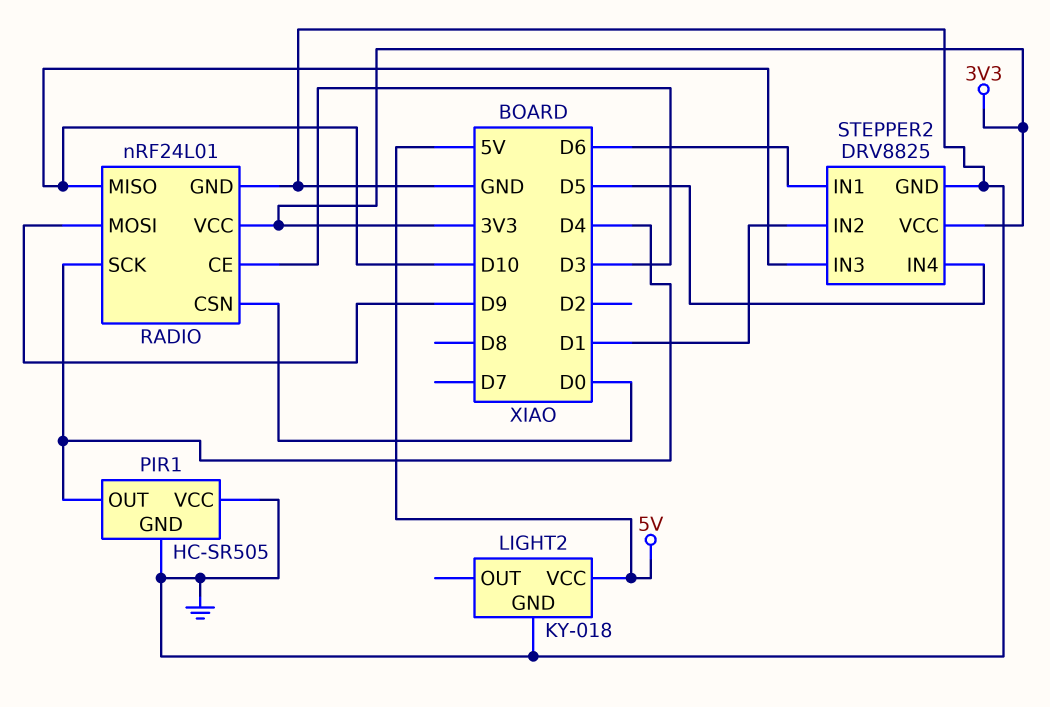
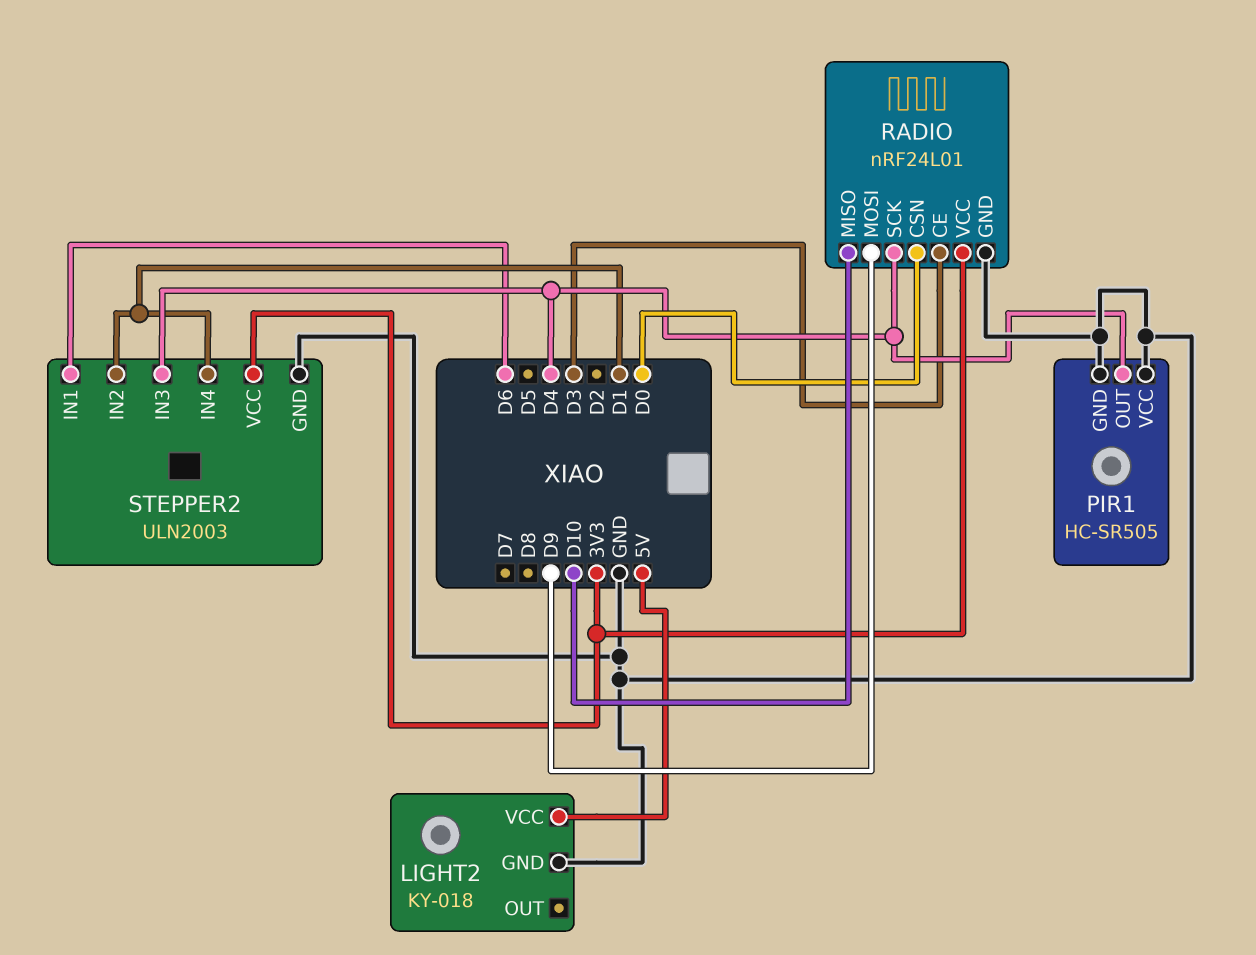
STEPPER2: DRV8825 -> ULN2003
STEPPER2 pin IN3: D10 -> D4
STEPPER2 pin IN4: D5 -> D1

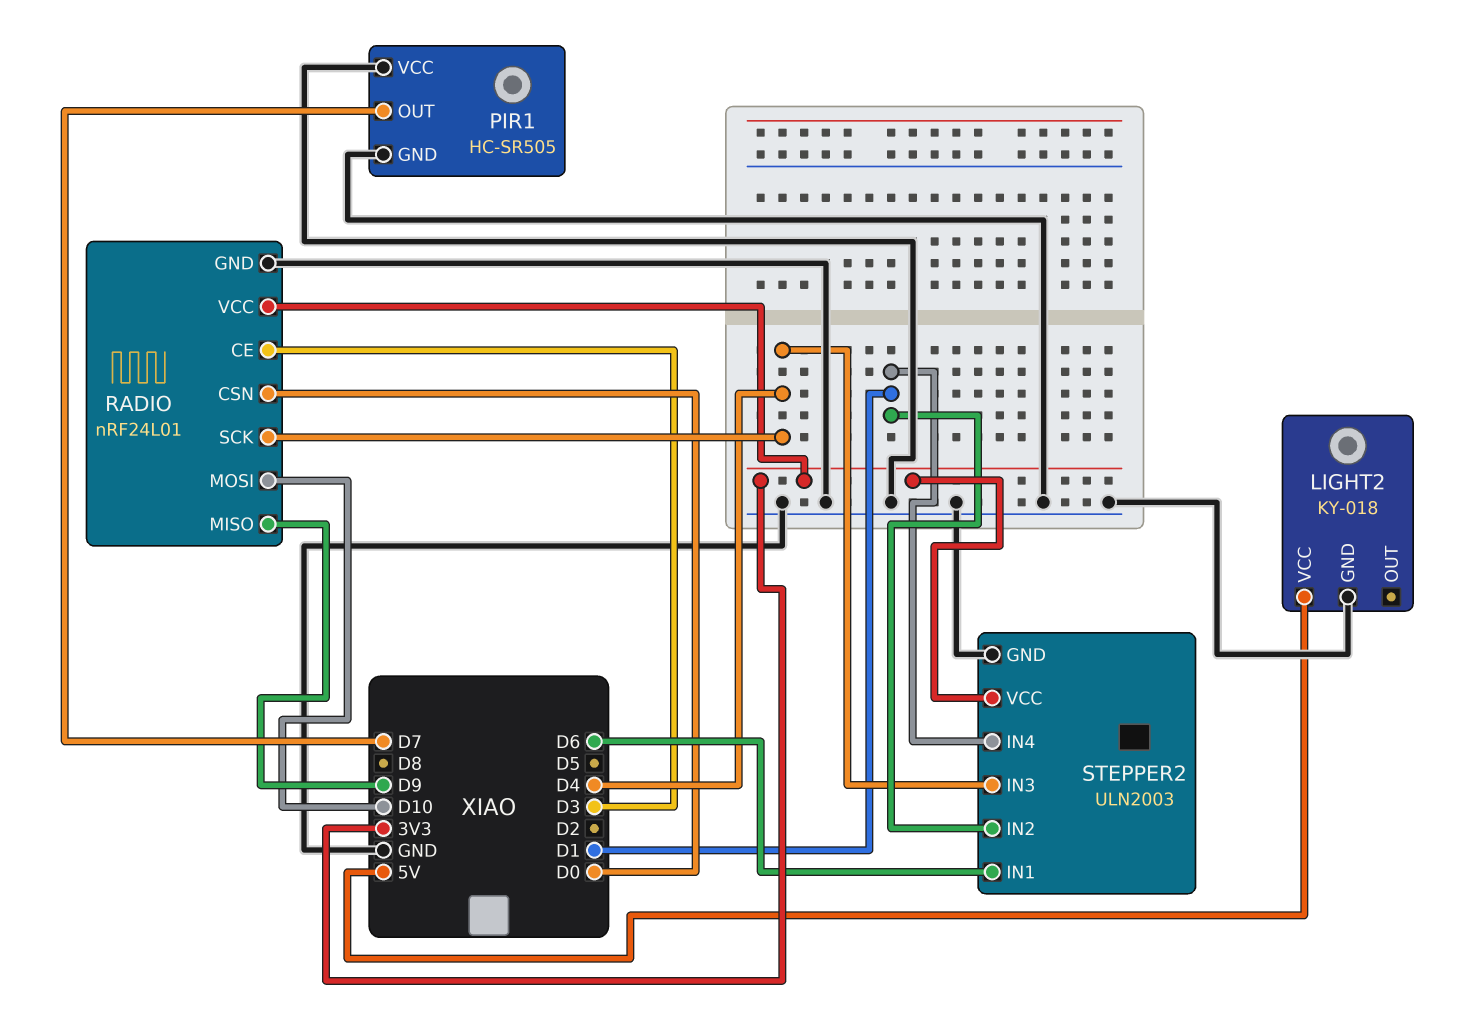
PIR1 pin OUT: D4 -> D7
RADIO pin MISO: D10 -> D9
RADIO pin MOSI: D9 -> D10

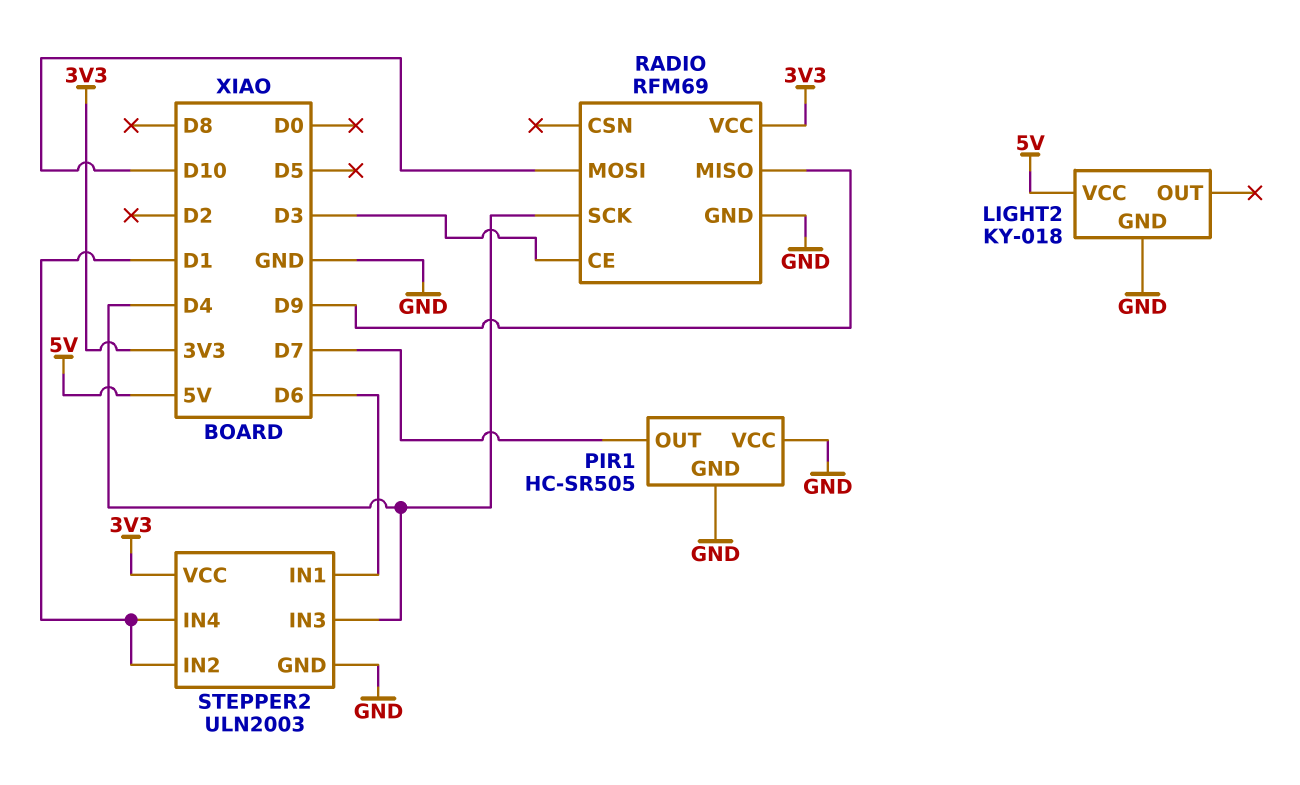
RADIO: nRF24L01 -> RFM69
RADIO pin CSN: D0 -> none

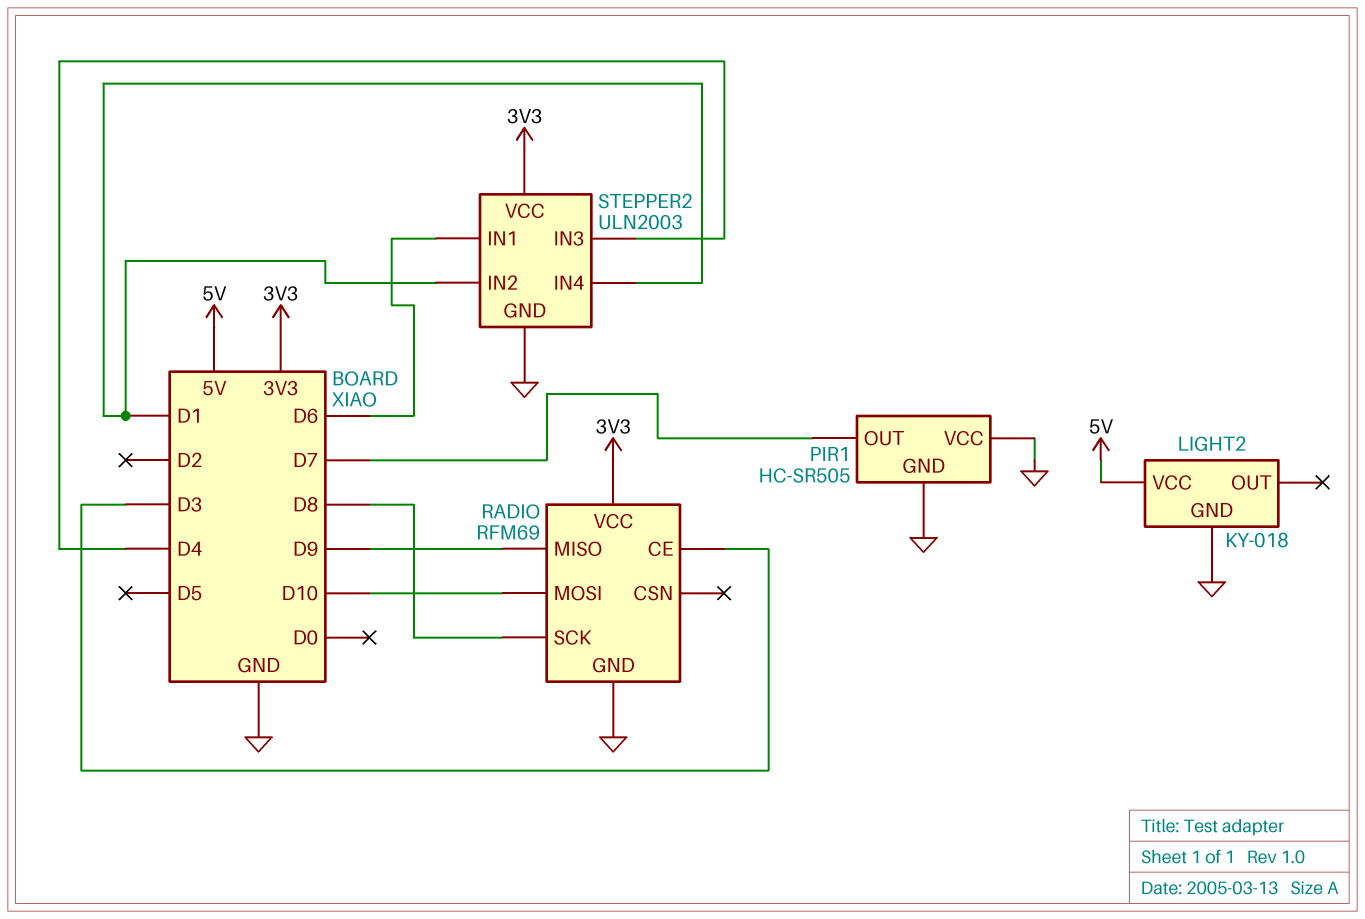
RADIO pin SCK: D4 -> D8

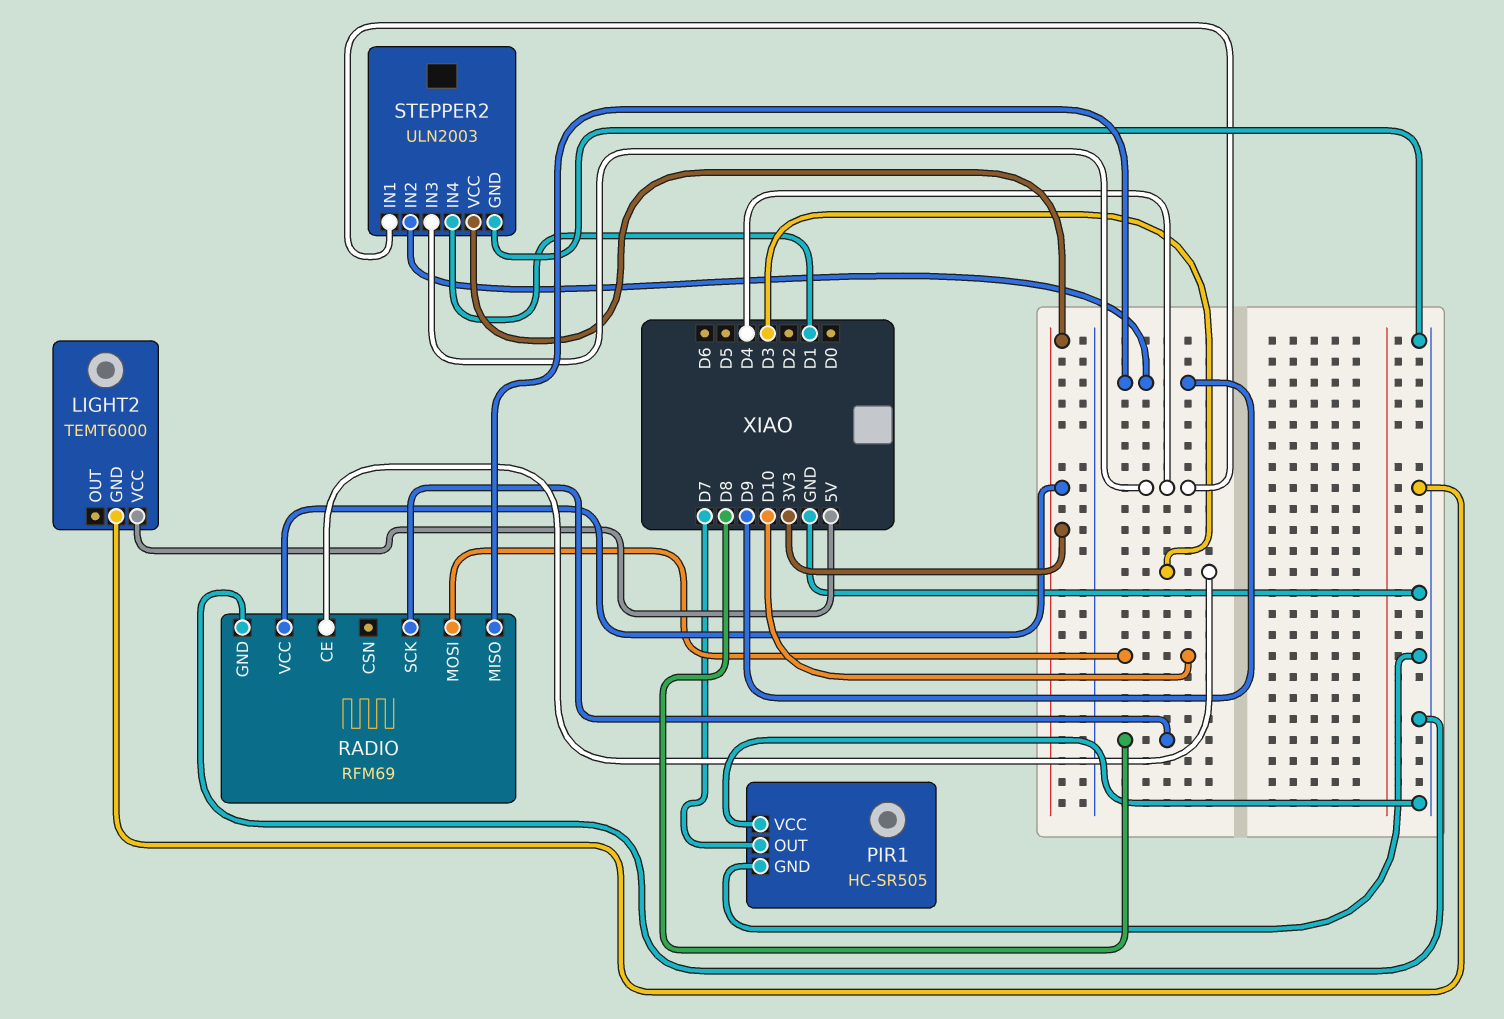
LIGHT2: KY-018 -> TEMT6000
STEPPER2 pin IN1: D6 -> D4
STEPPER2 pin IN2: D1 -> D9

